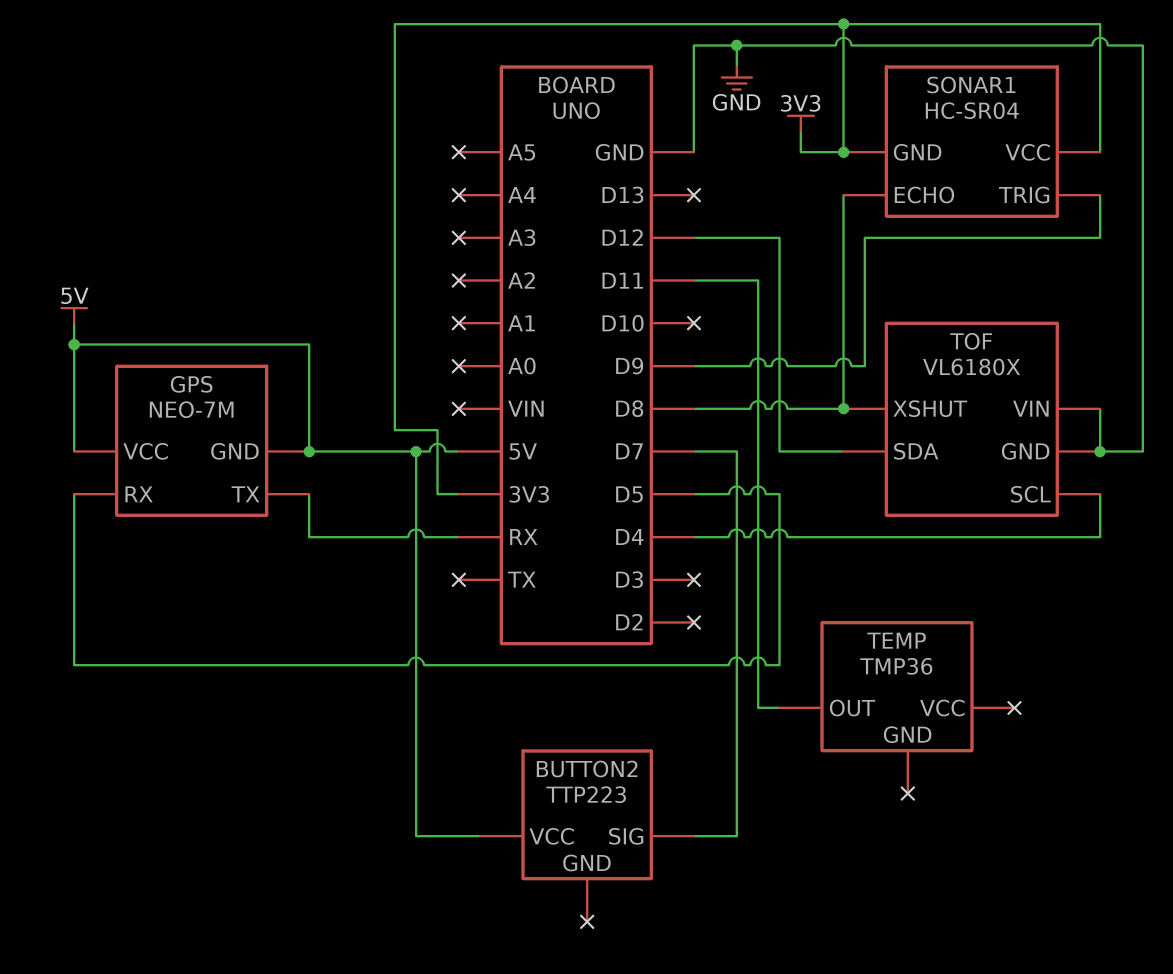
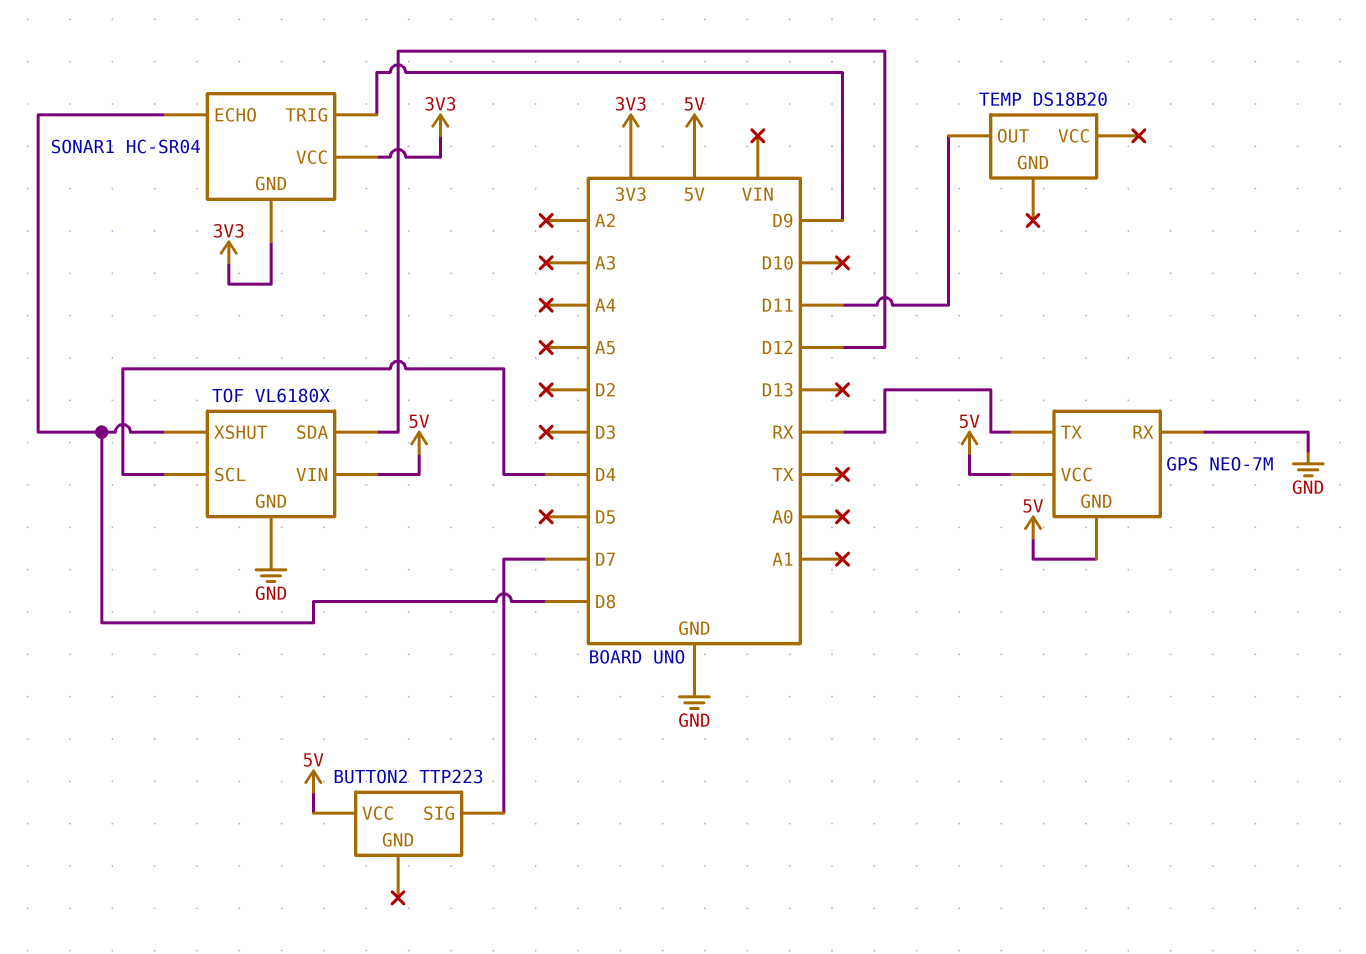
GPS pin RX: D5 -> GND
TEMP: TMP36 -> DS18B20
TOF pin VIN: GND -> 5V

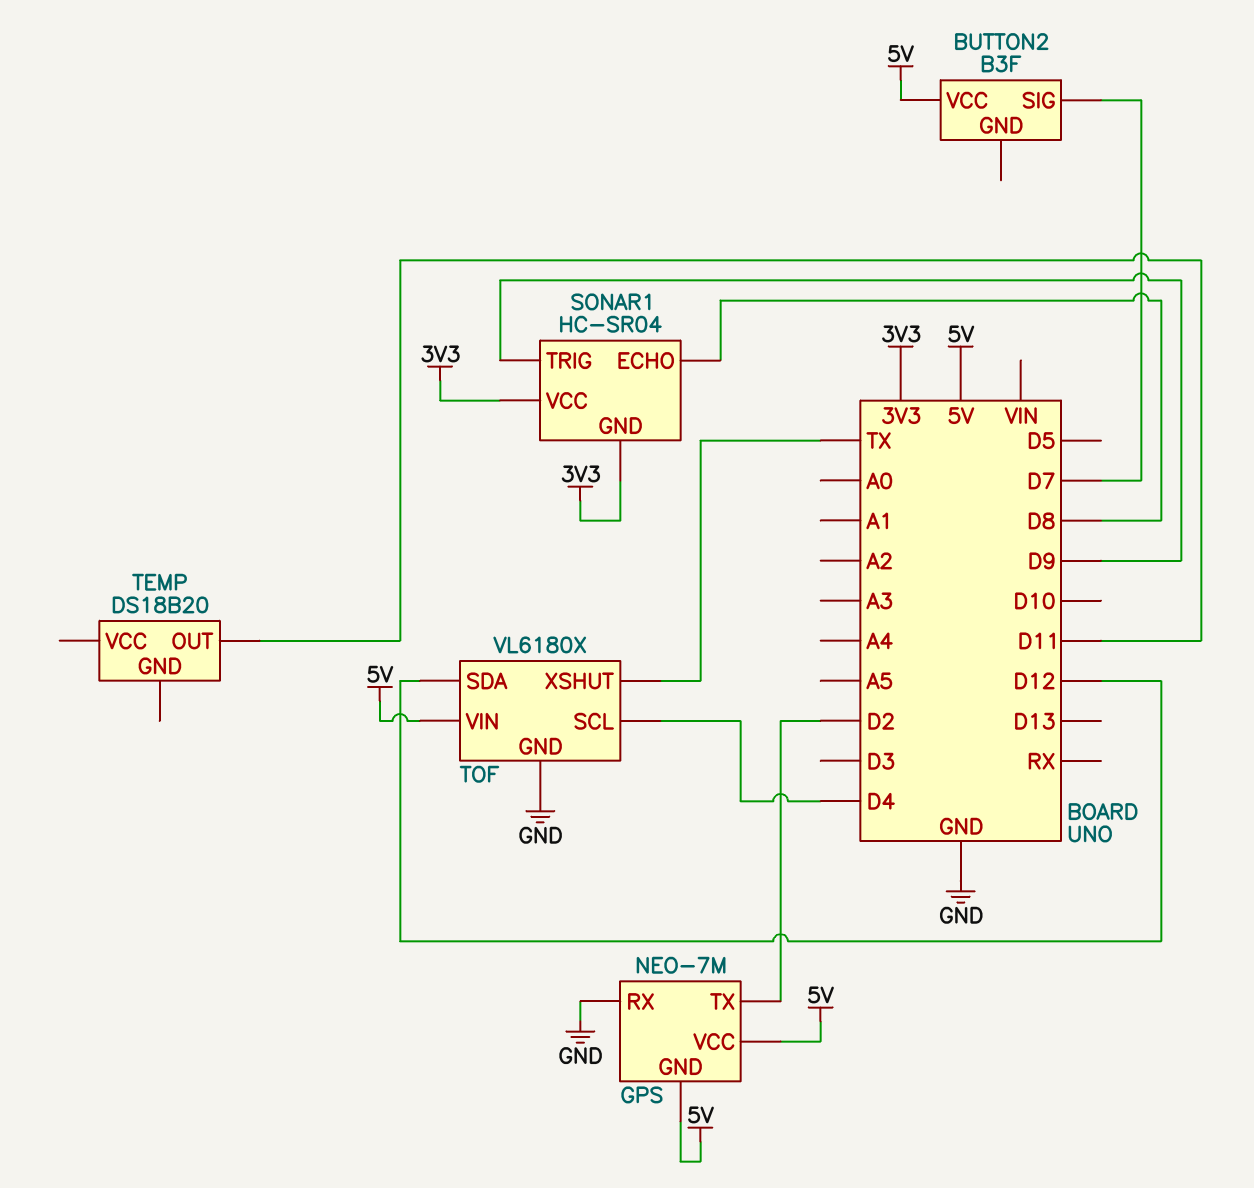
BUTTON2: TTP223 -> B3F
GPS pin TX: RX -> D2
TOF pin XSHUT: D8 -> TX

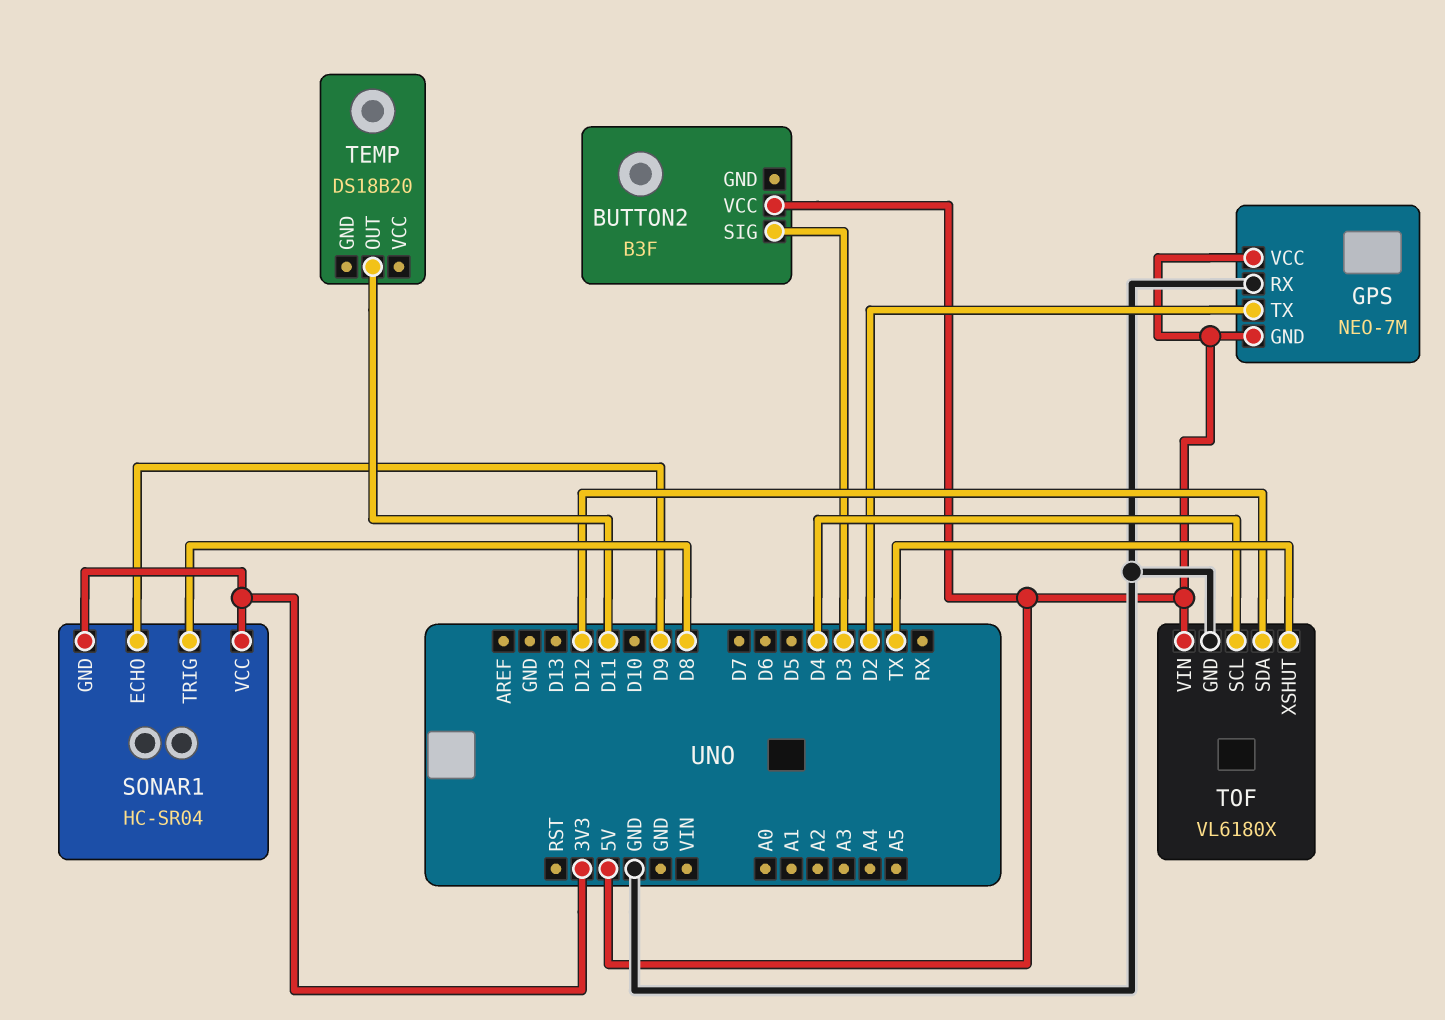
BUTTON2 pin SIG: D7 -> D3
SONAR1 pin ECHO: D8 -> D9
SONAR1 pin TRIG: D9 -> D8

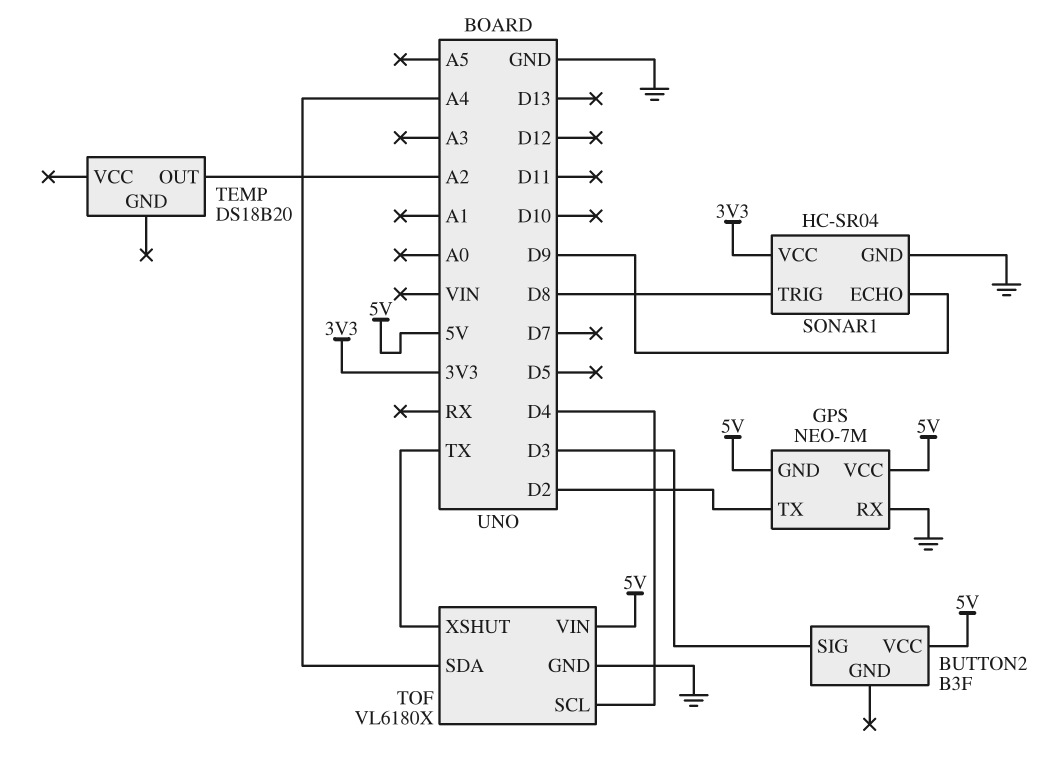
SONAR1 pin GND: 3V3 -> GND
TEMP pin OUT: D11 -> A2
TOF pin SDA: D12 -> A4

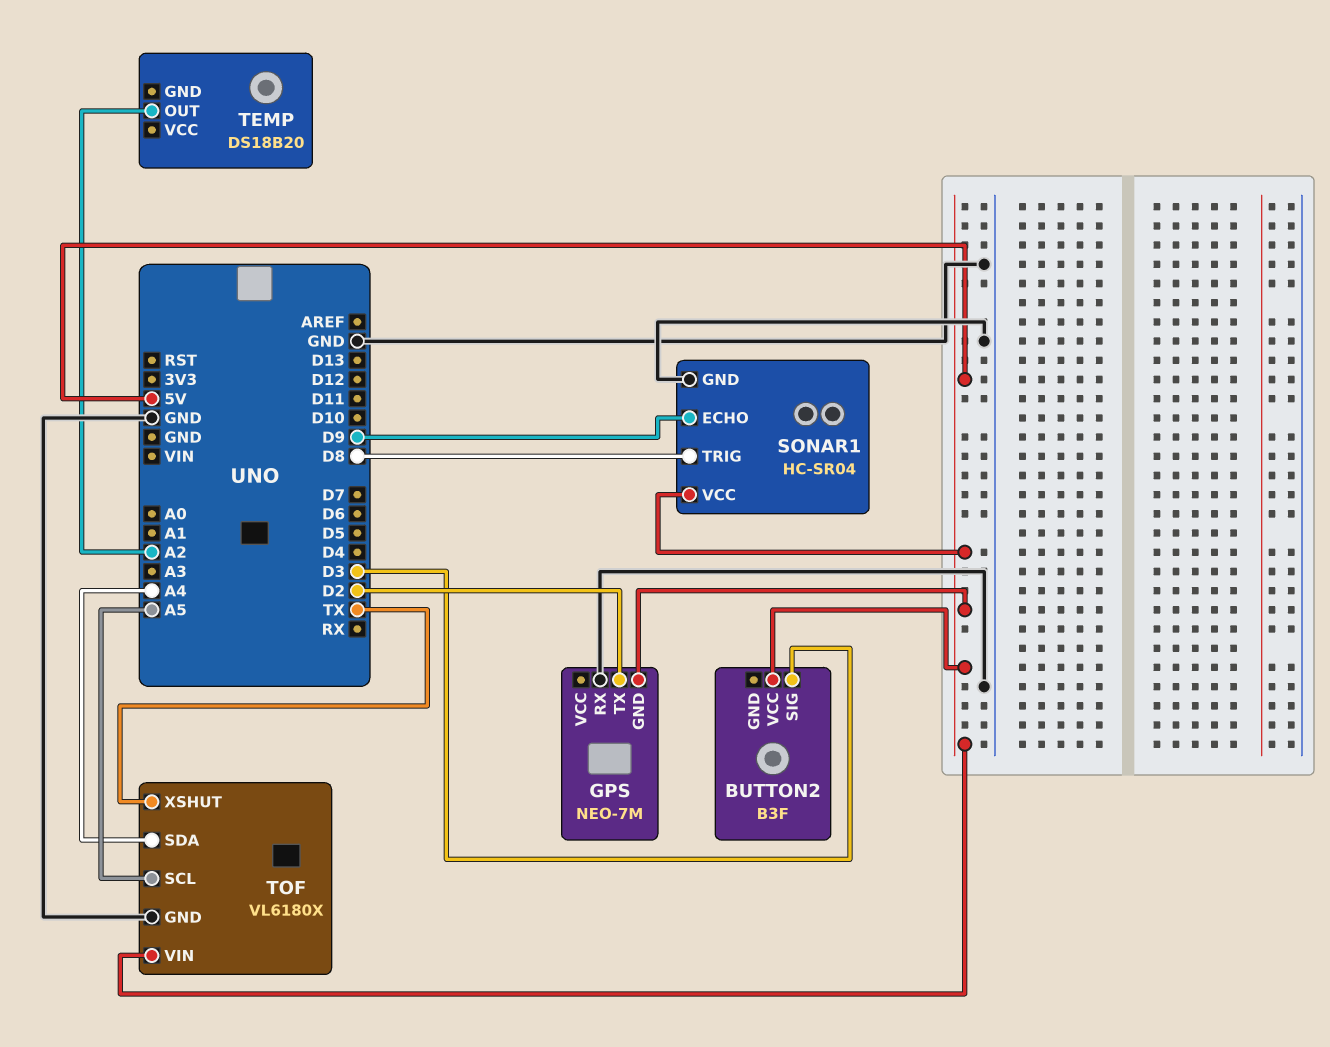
GPS pin VCC: 5V -> none
SONAR1 pin VCC: 3V3 -> 5V
TOF pin SCL: D4 -> A5

